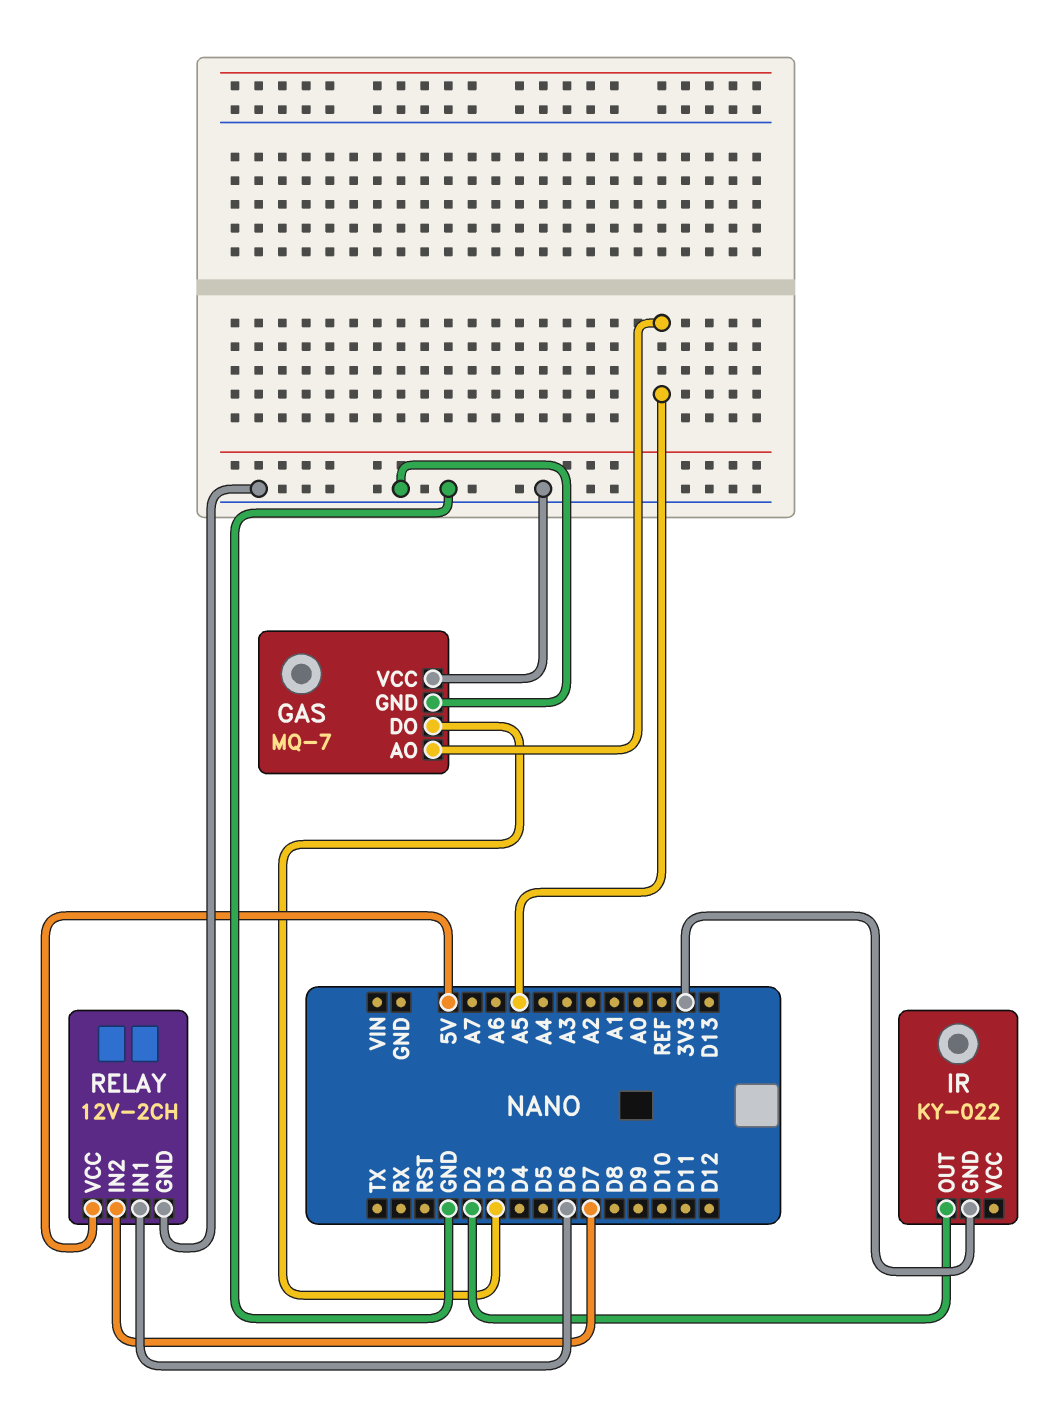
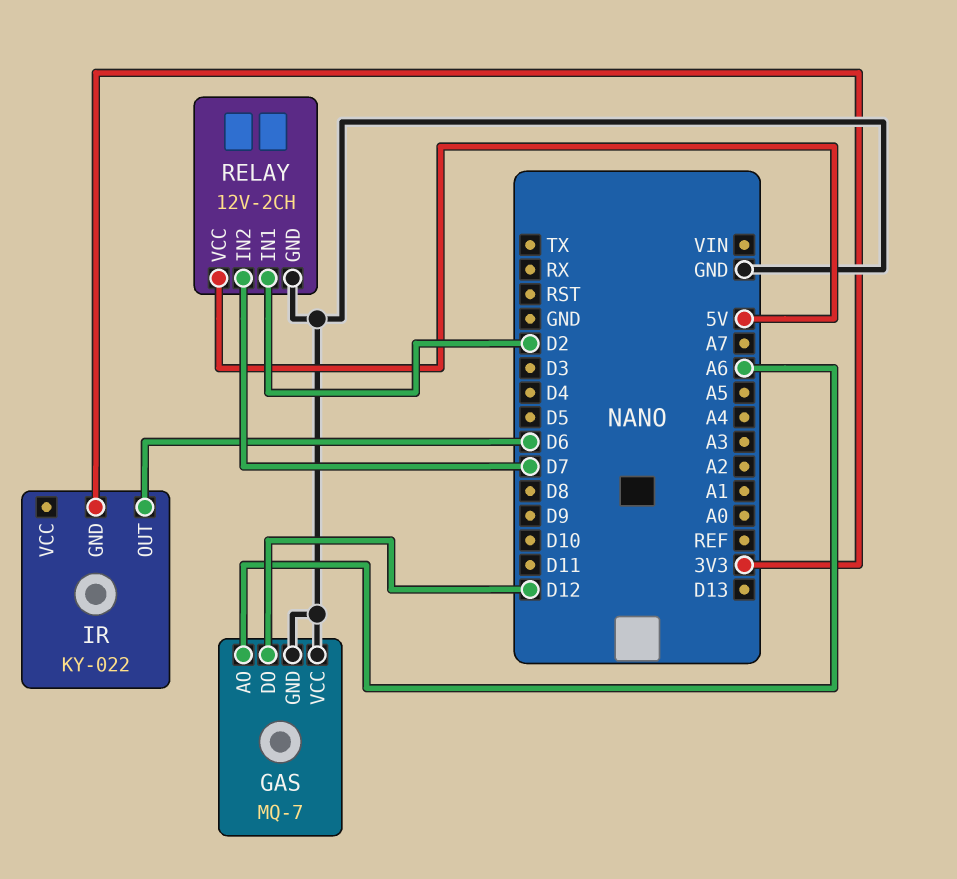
GAS pin AO: A5 -> A6
GAS pin DO: D3 -> D12
IR pin OUT: D2 -> D6
RELAY pin IN1: D6 -> D2

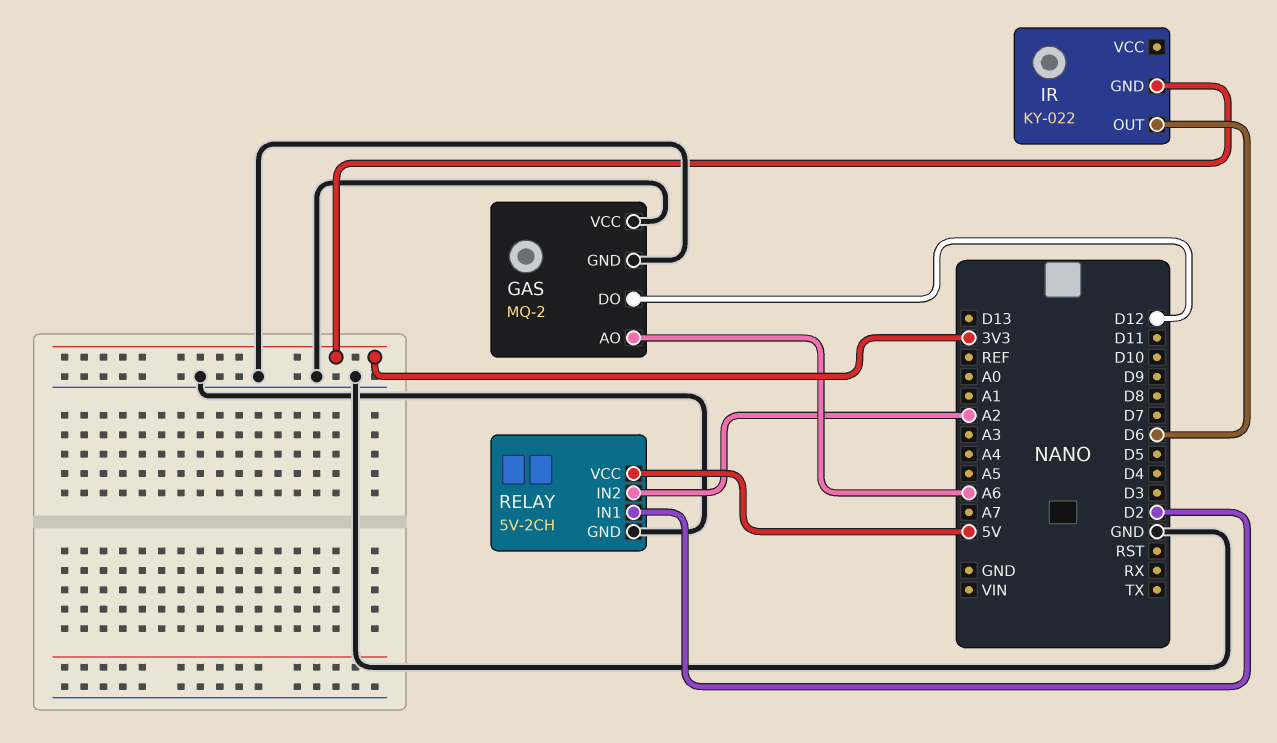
GAS: MQ-7 -> MQ-2
RELAY: 12V-2CH -> 5V-2CH
RELAY pin IN2: D7 -> A2

